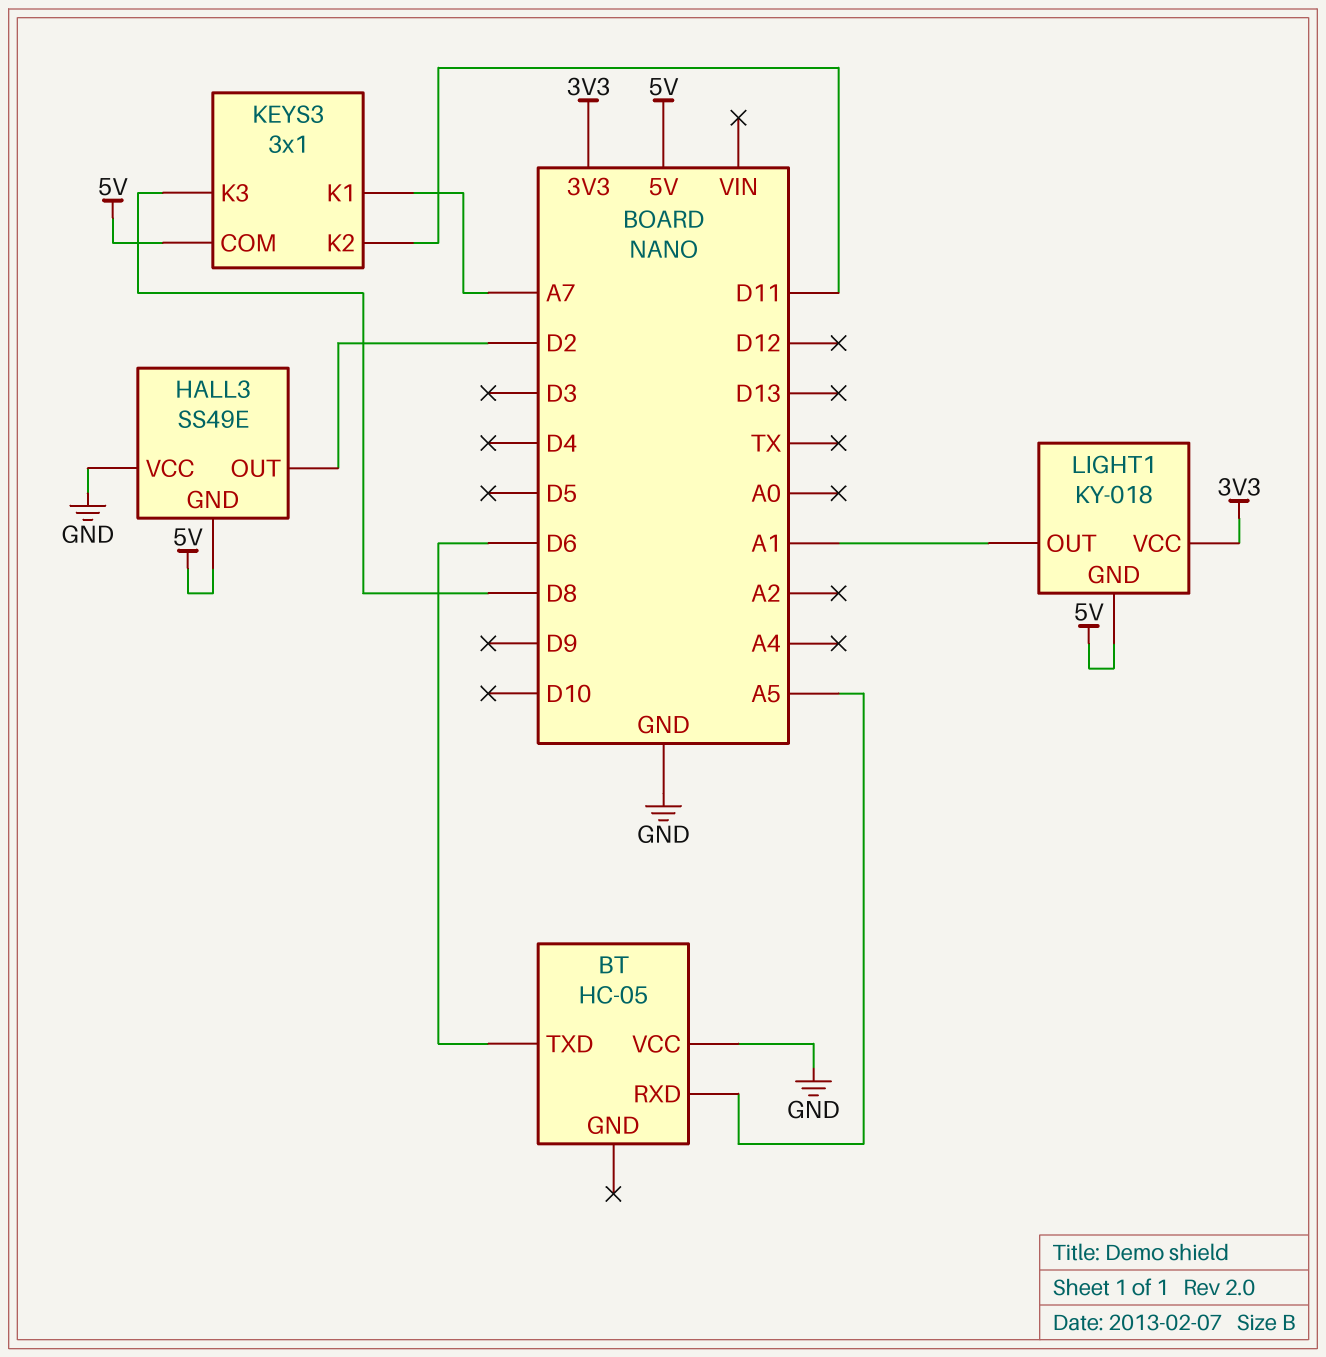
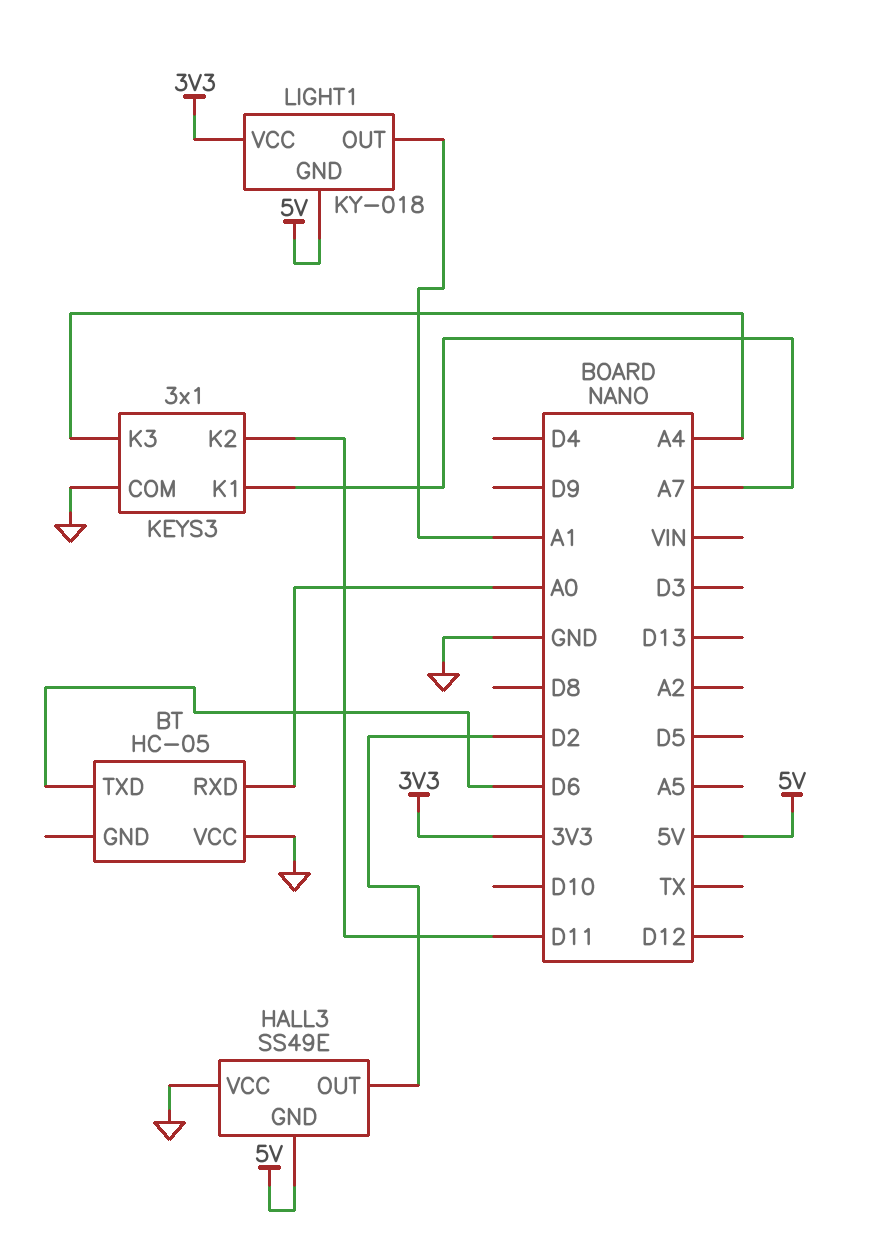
BT pin RXD: A5 -> A0
KEYS3 pin COM: 5V -> GND
KEYS3 pin K3: D8 -> A4

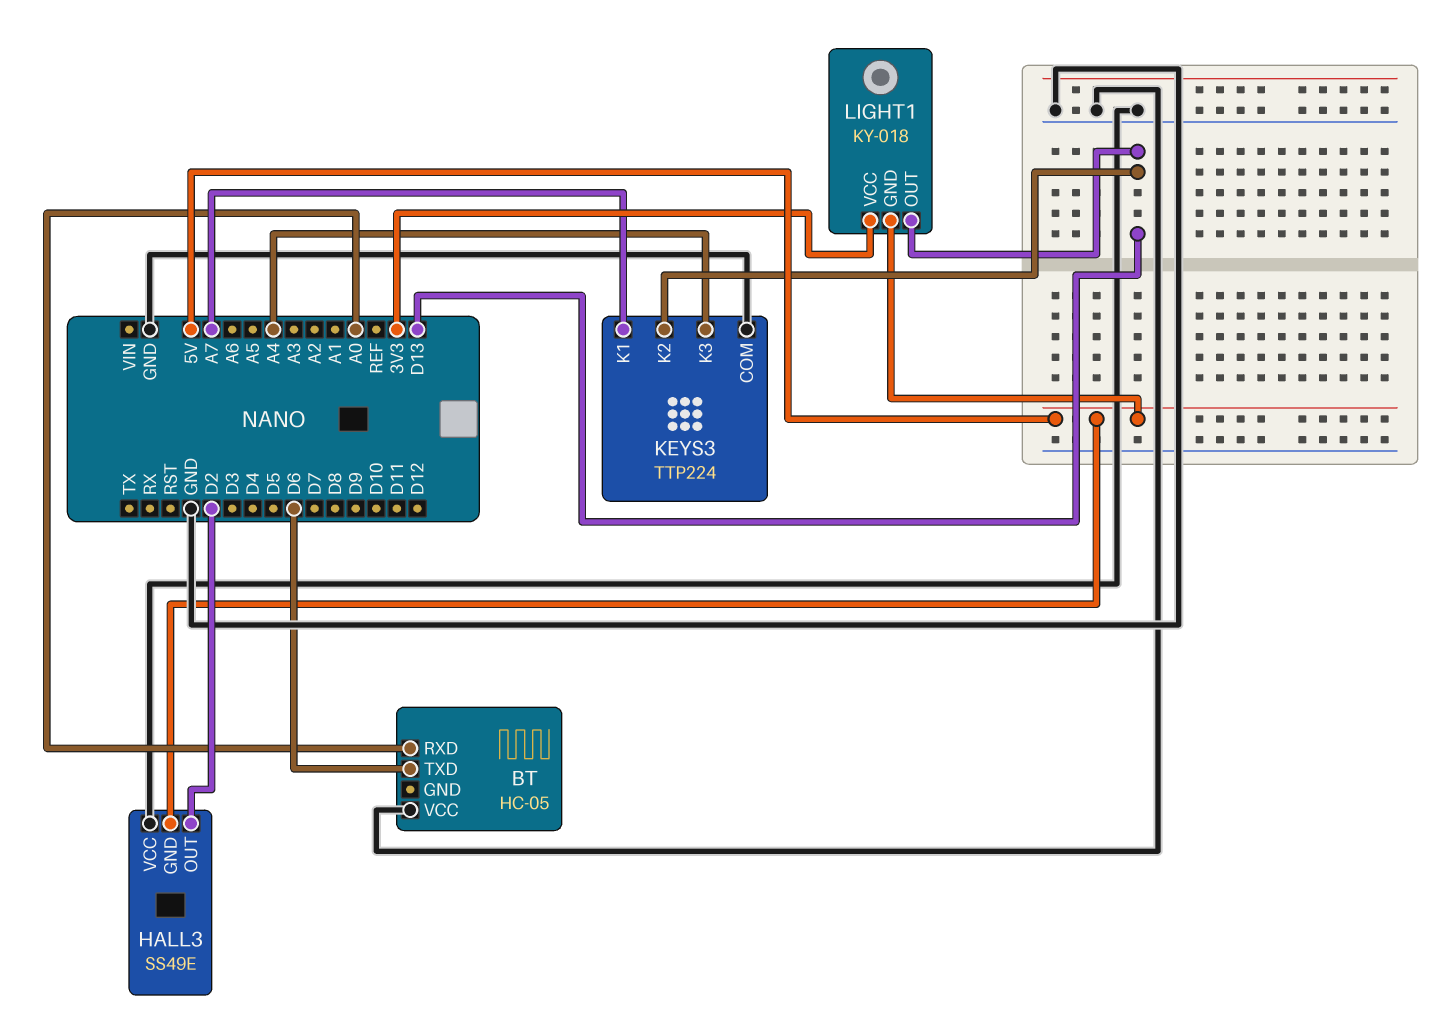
KEYS3: 3x1 -> TTP224
KEYS3 pin K2: D11 -> D13
LIGHT1 pin OUT: A1 -> D13

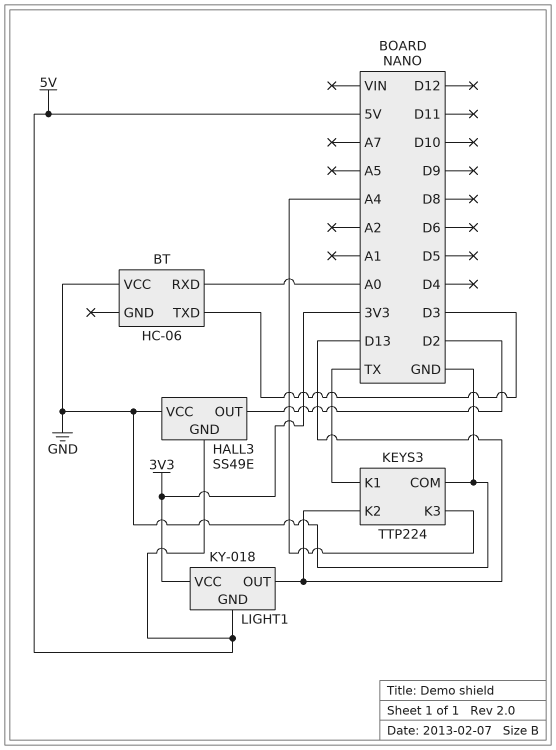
BT: HC-05 -> HC-06
BT pin TXD: D6 -> D3
KEYS3 pin K1: A7 -> TX

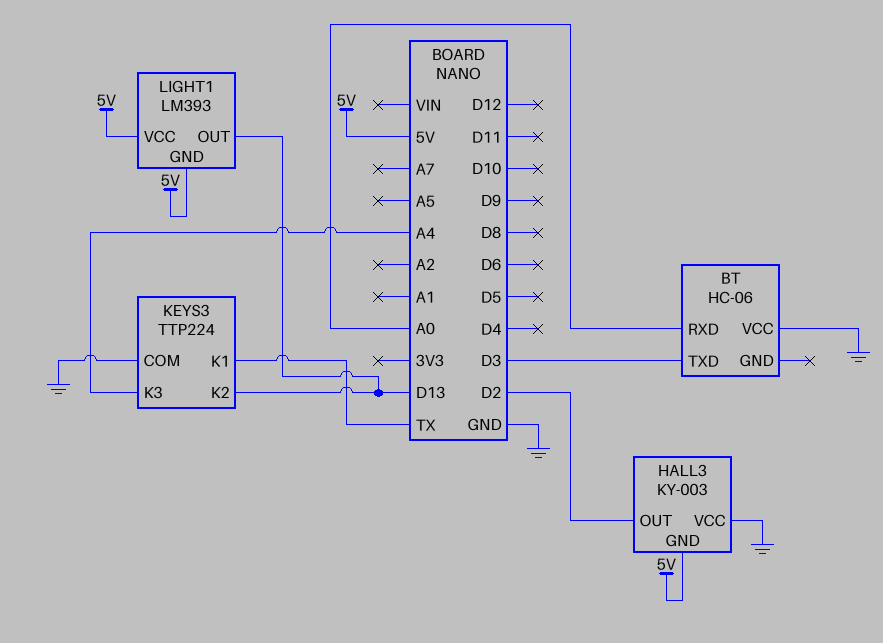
HALL3: SS49E -> KY-003
LIGHT1: KY-018 -> LM393
LIGHT1 pin VCC: 3V3 -> 5V

